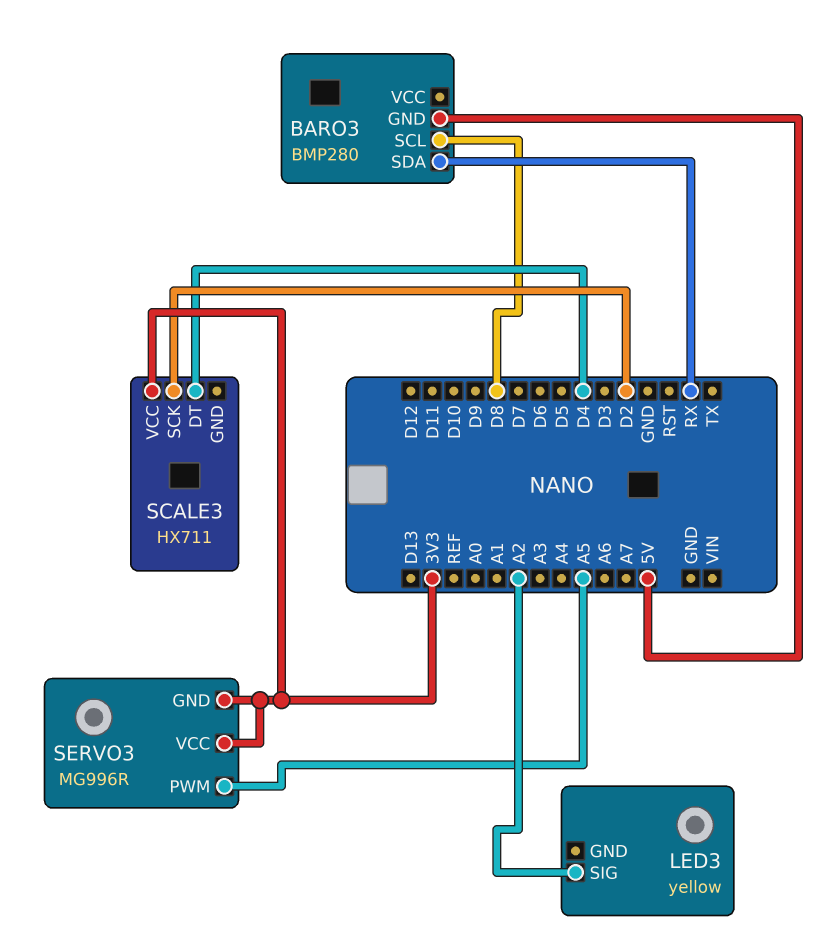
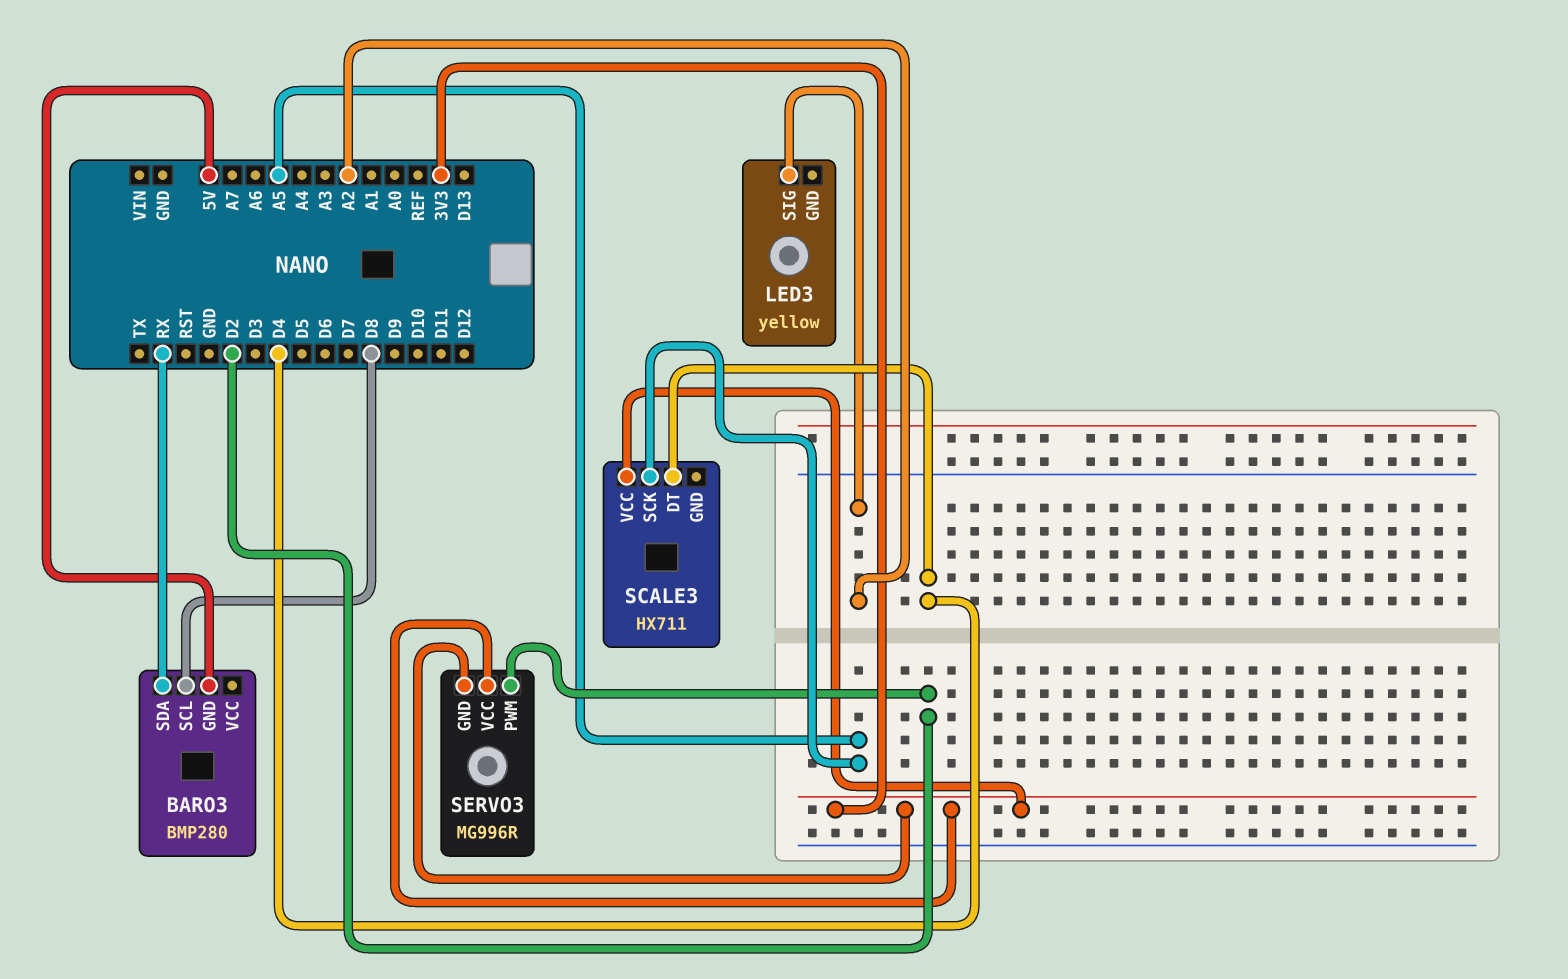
SCALE3 pin SCK: D2 -> A5
SERVO3 pin PWM: A5 -> D2

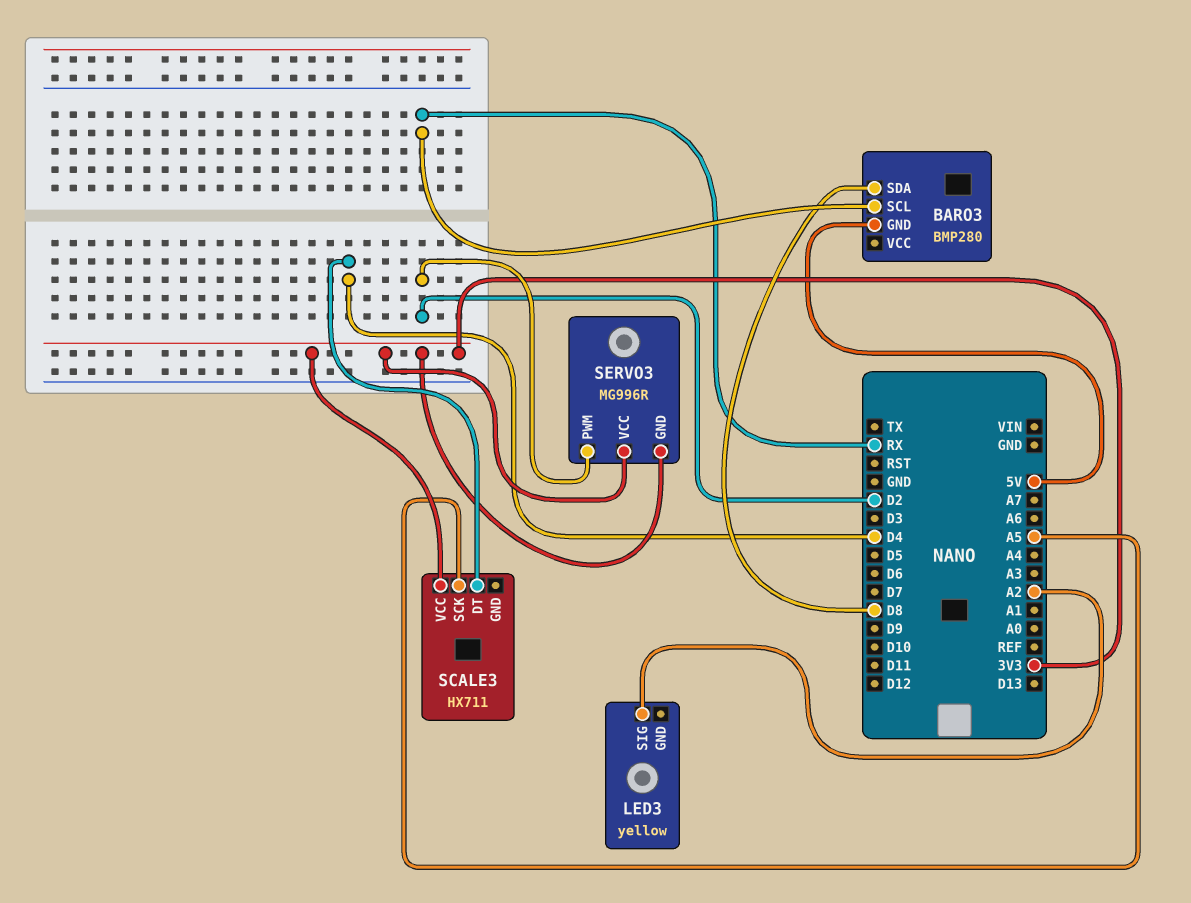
BARO3 pin SCL: D8 -> RX
BARO3 pin SDA: RX -> D8

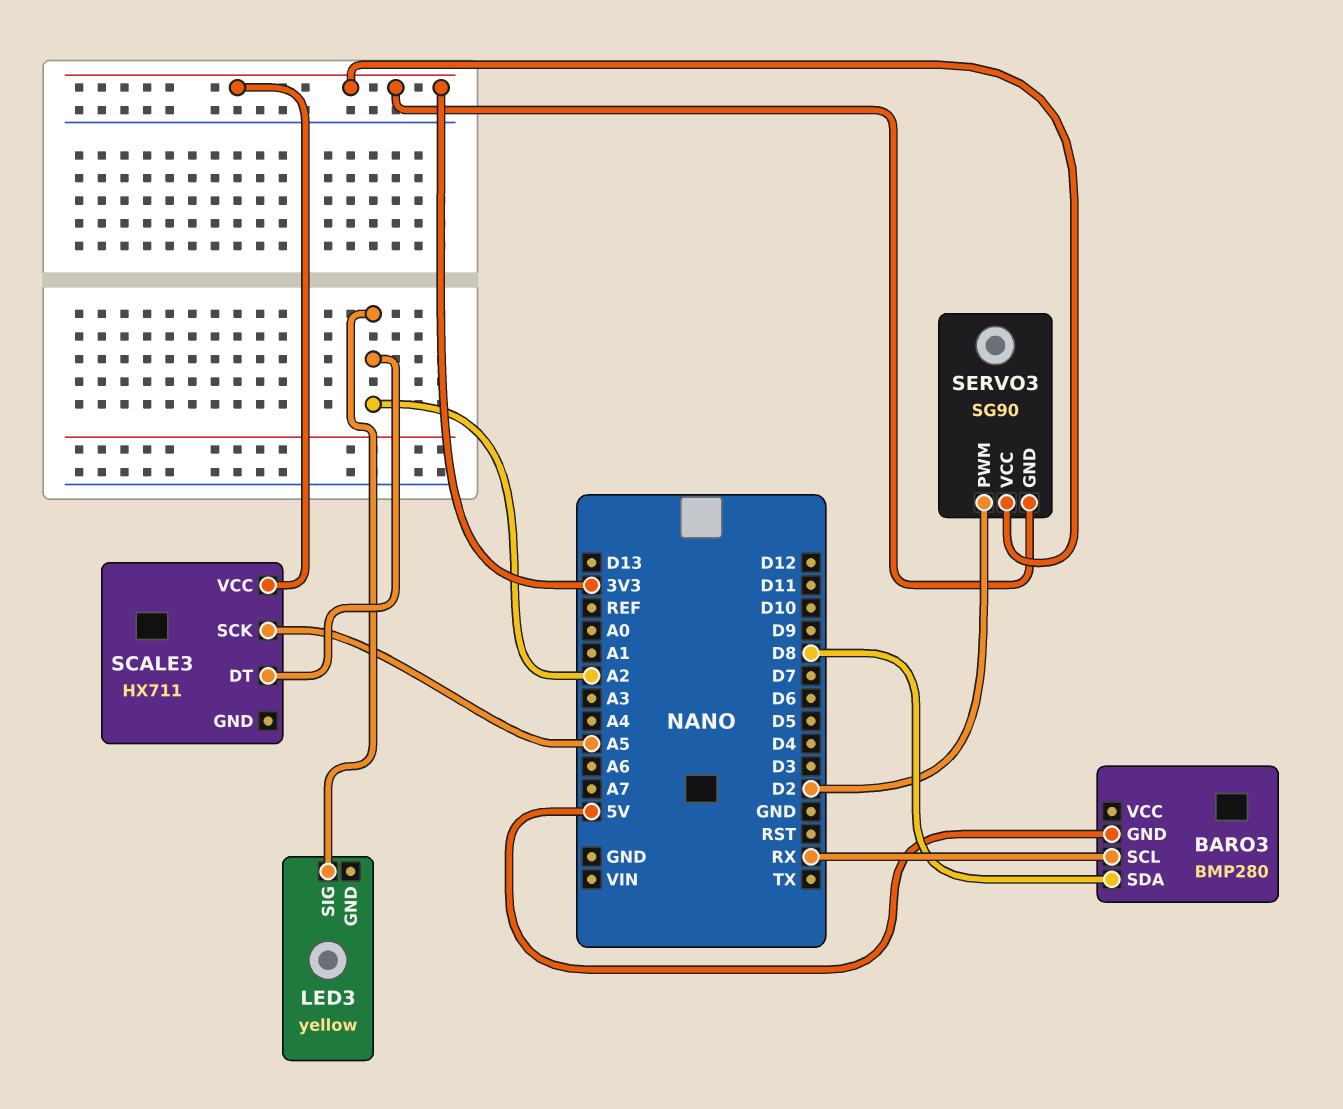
SCALE3 pin DT: D4 -> A2
SERVO3: MG996R -> SG90

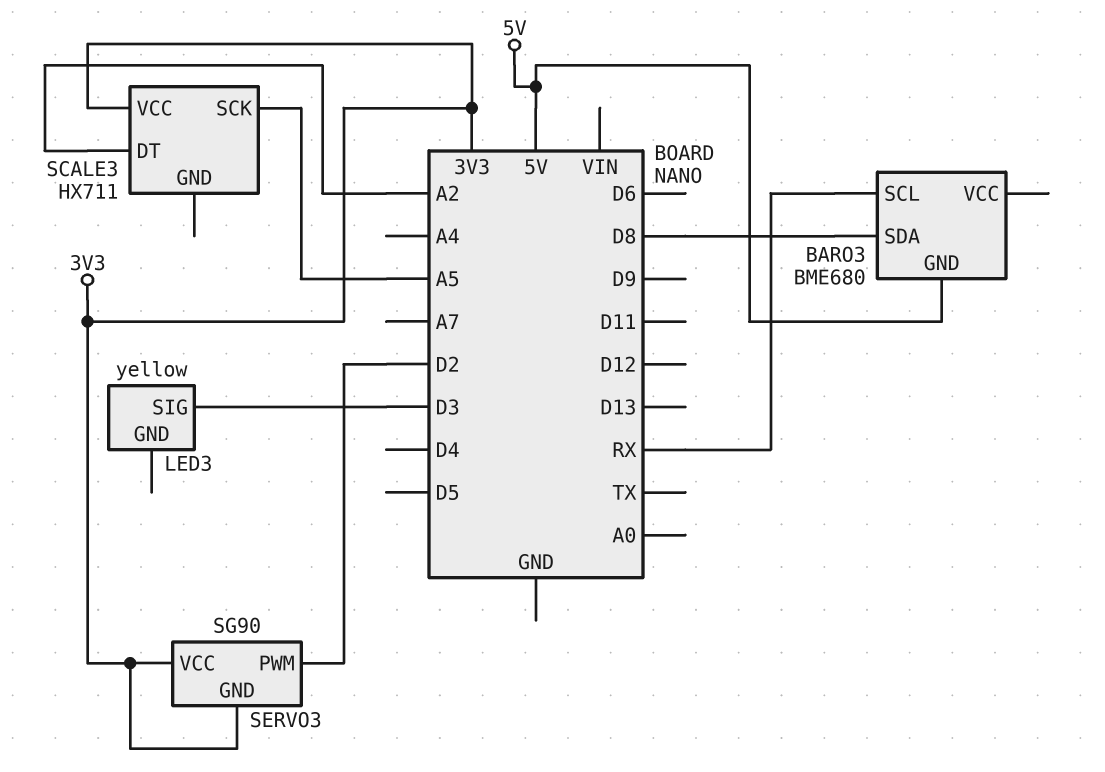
BARO3: BMP280 -> BME680
LED3 pin SIG: A2 -> D3

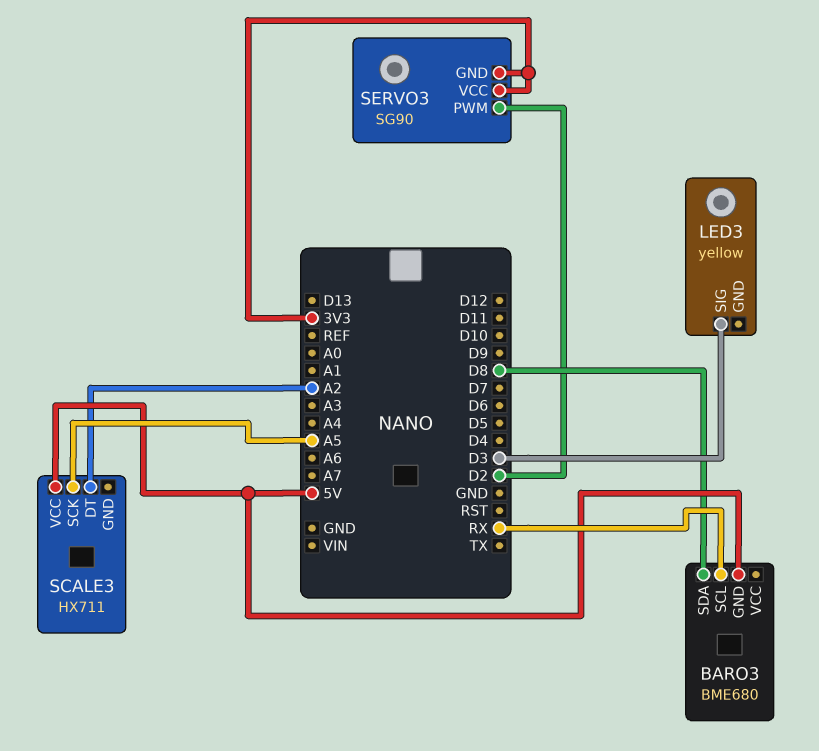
SCALE3 pin VCC: 3V3 -> 5V

